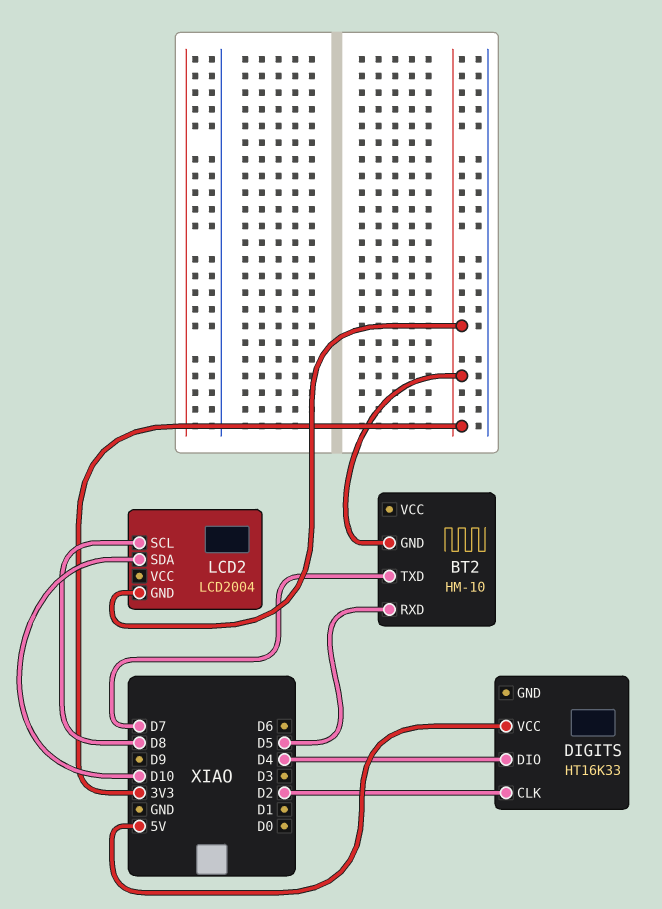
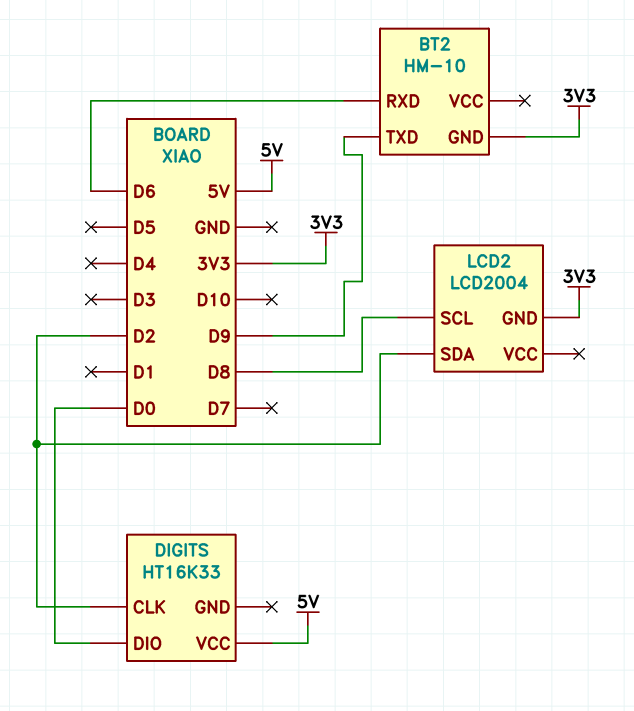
BT2 pin RXD: D5 -> D6
BT2 pin TXD: D7 -> D9
DIGITS pin DIO: D4 -> D0
LCD2 pin SDA: D10 -> D2

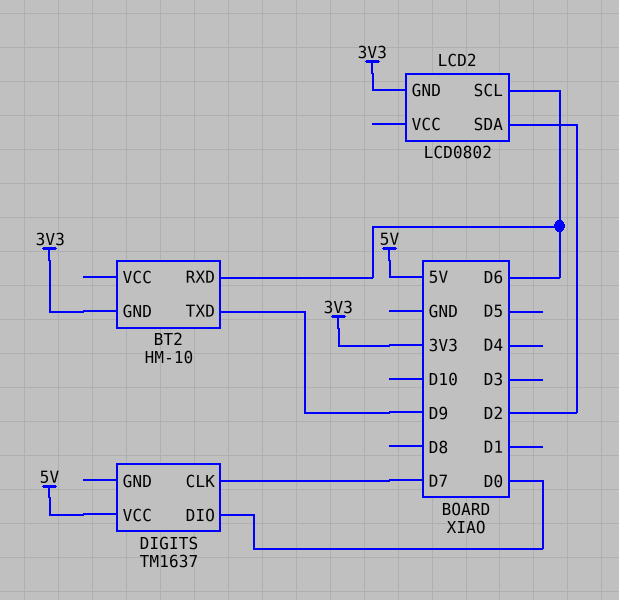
DIGITS: HT16K33 -> TM1637
DIGITS pin CLK: D2 -> D7
LCD2: LCD2004 -> LCD0802
LCD2 pin SCL: D8 -> D6

